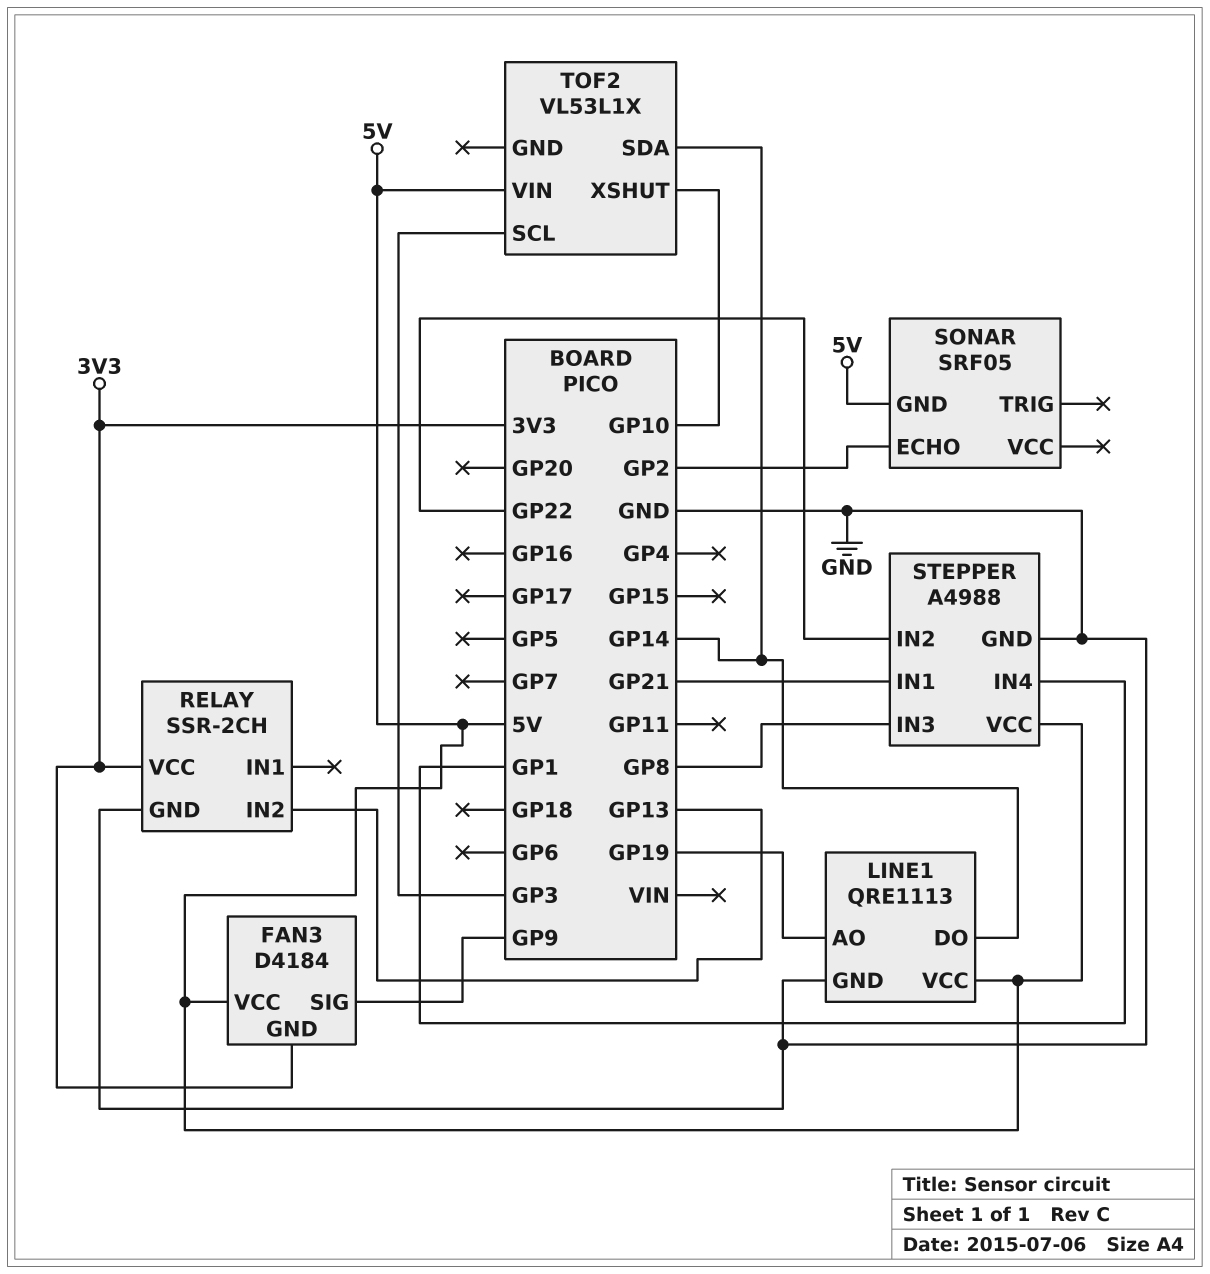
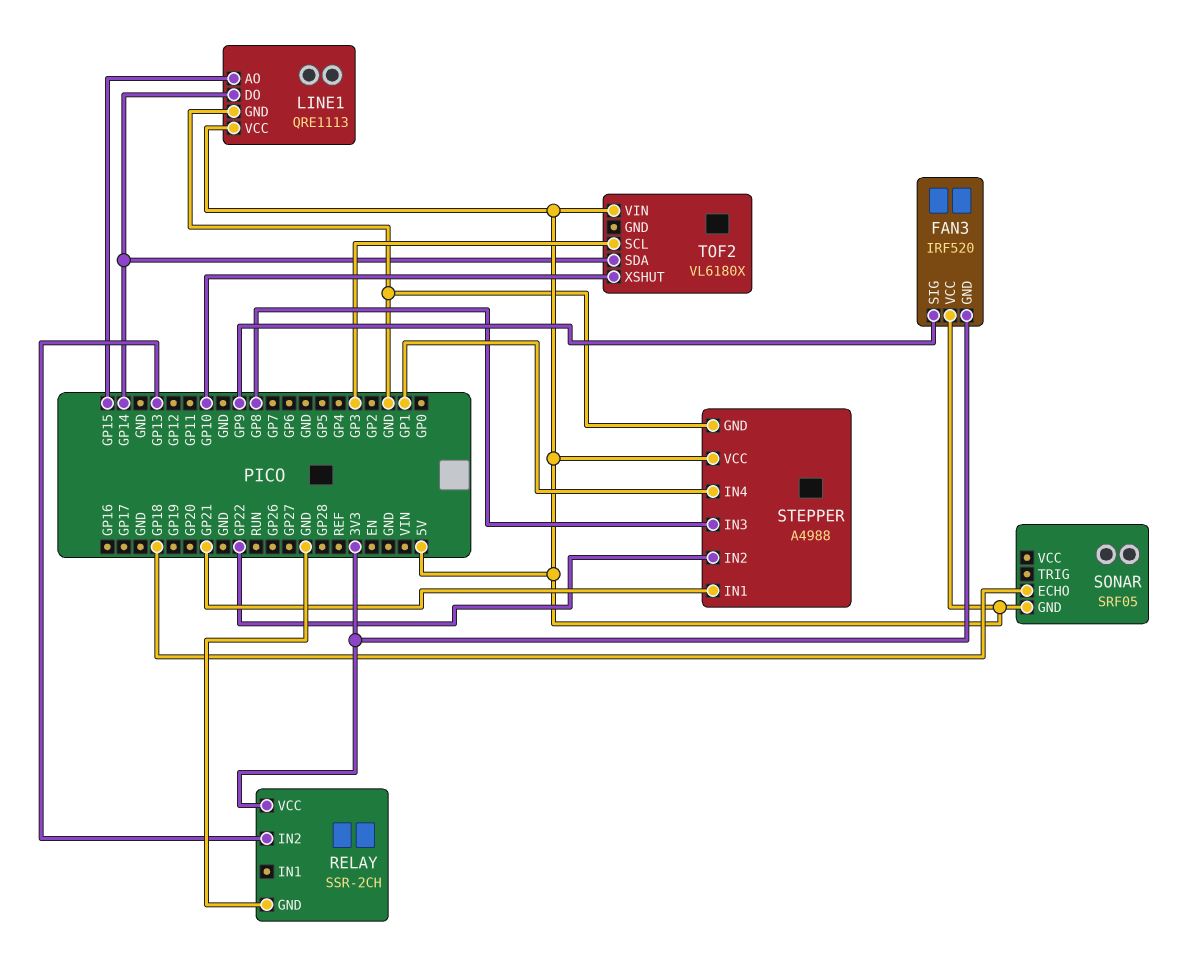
FAN3: D4184 -> IRF520
LINE1 pin AO: GP19 -> GP15
SONAR pin ECHO: GP2 -> GP18
TOF2: VL53L1X -> VL6180X

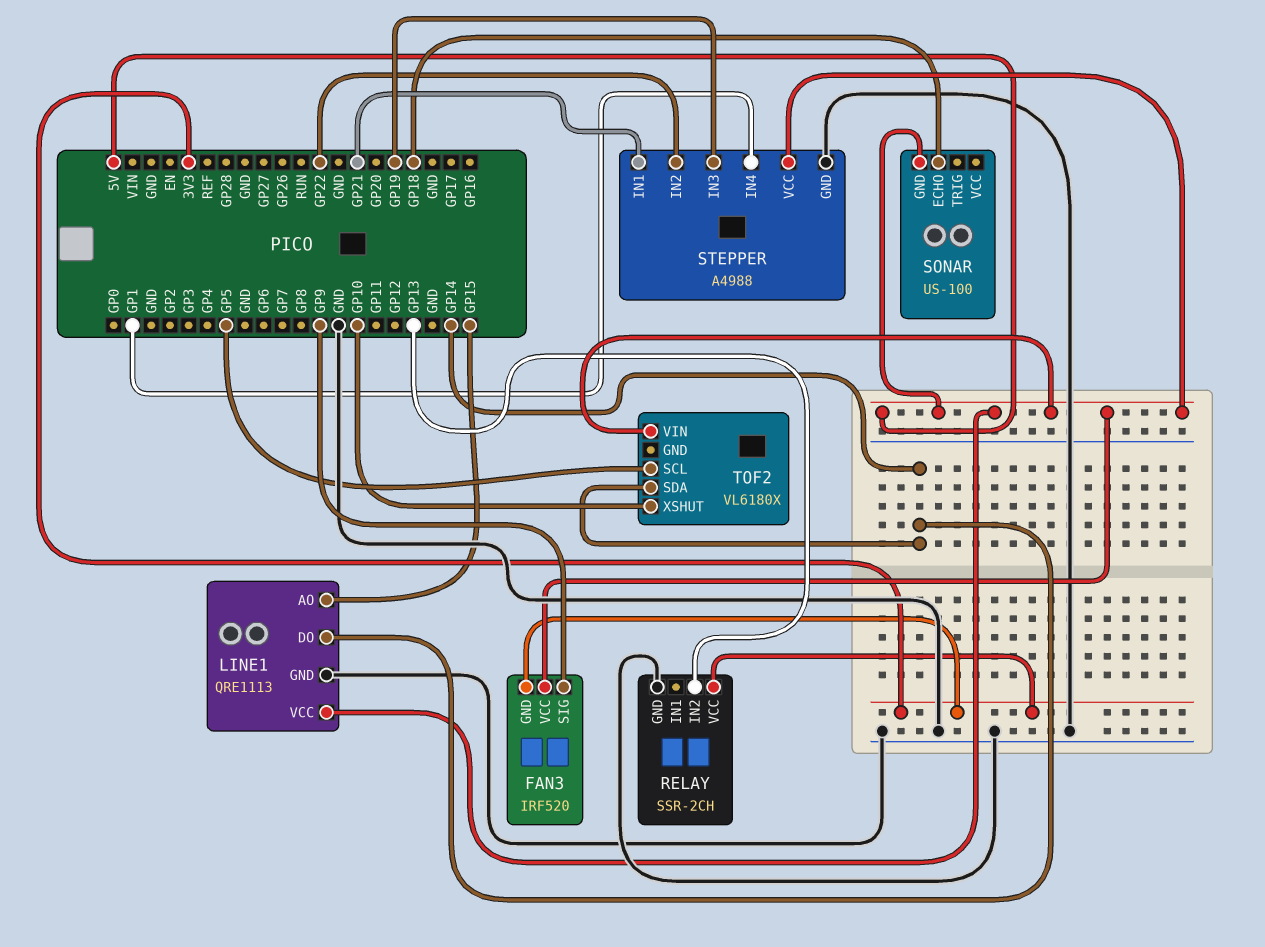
SONAR: SRF05 -> US-100
STEPPER pin IN3: GP8 -> GP19
TOF2 pin SCL: GP3 -> GP5

